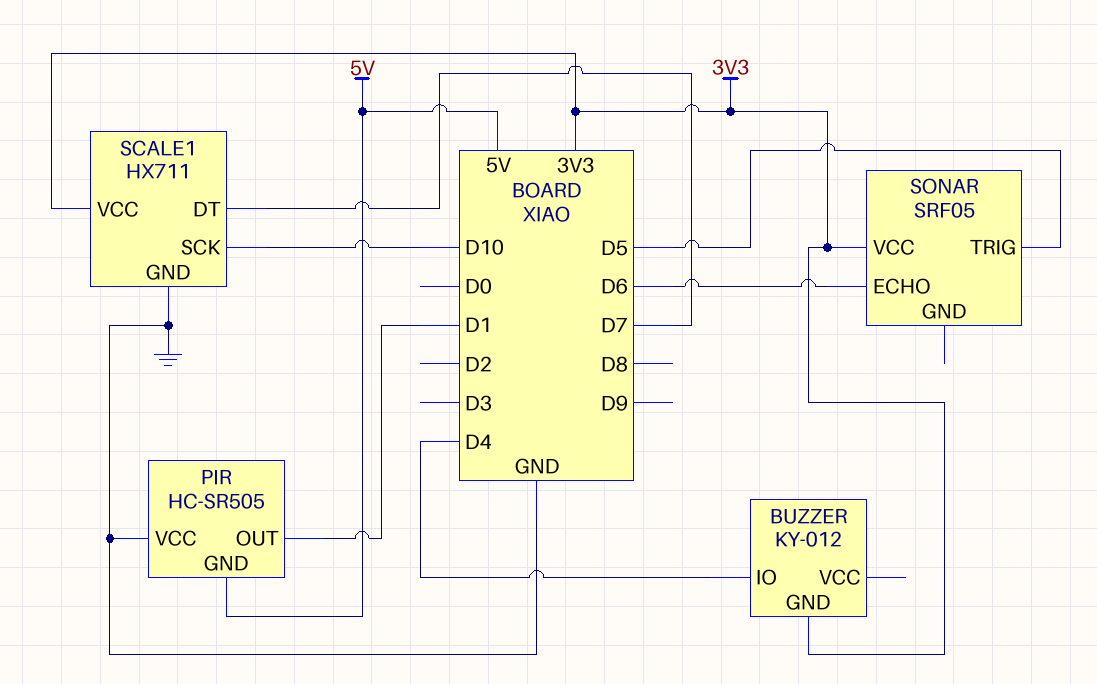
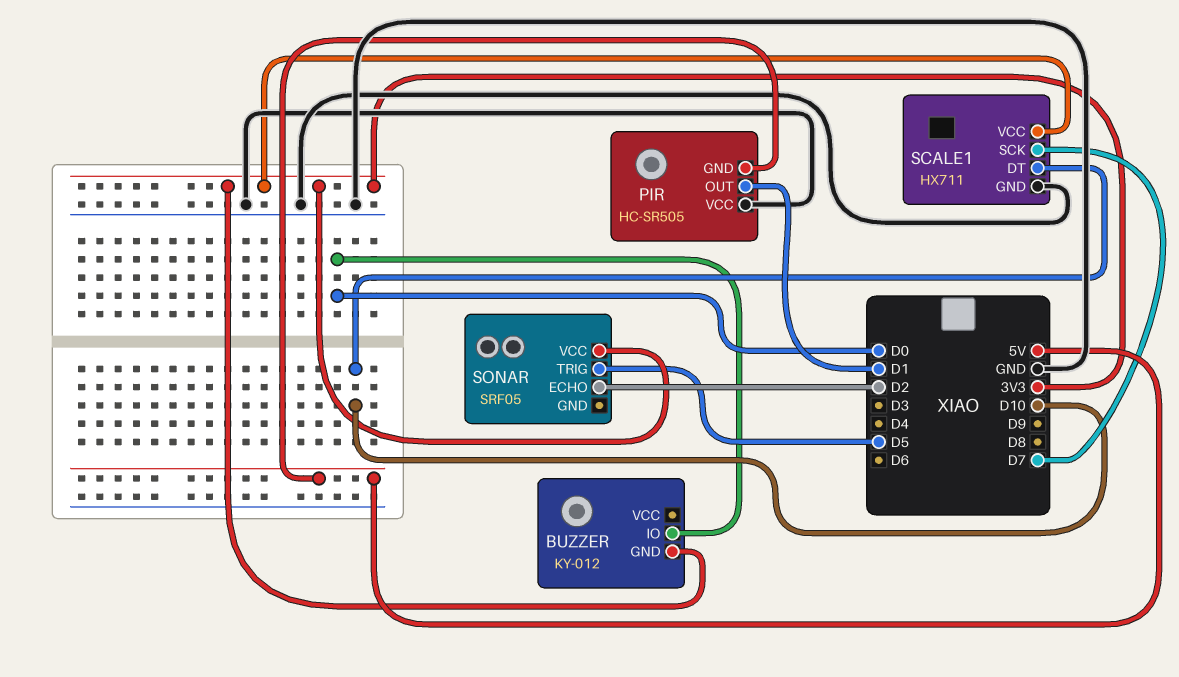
BUZZER pin IO: D4 -> D0
SCALE1 pin DT: D7 -> D10
SCALE1 pin SCK: D10 -> D7
SONAR pin ECHO: D6 -> D2

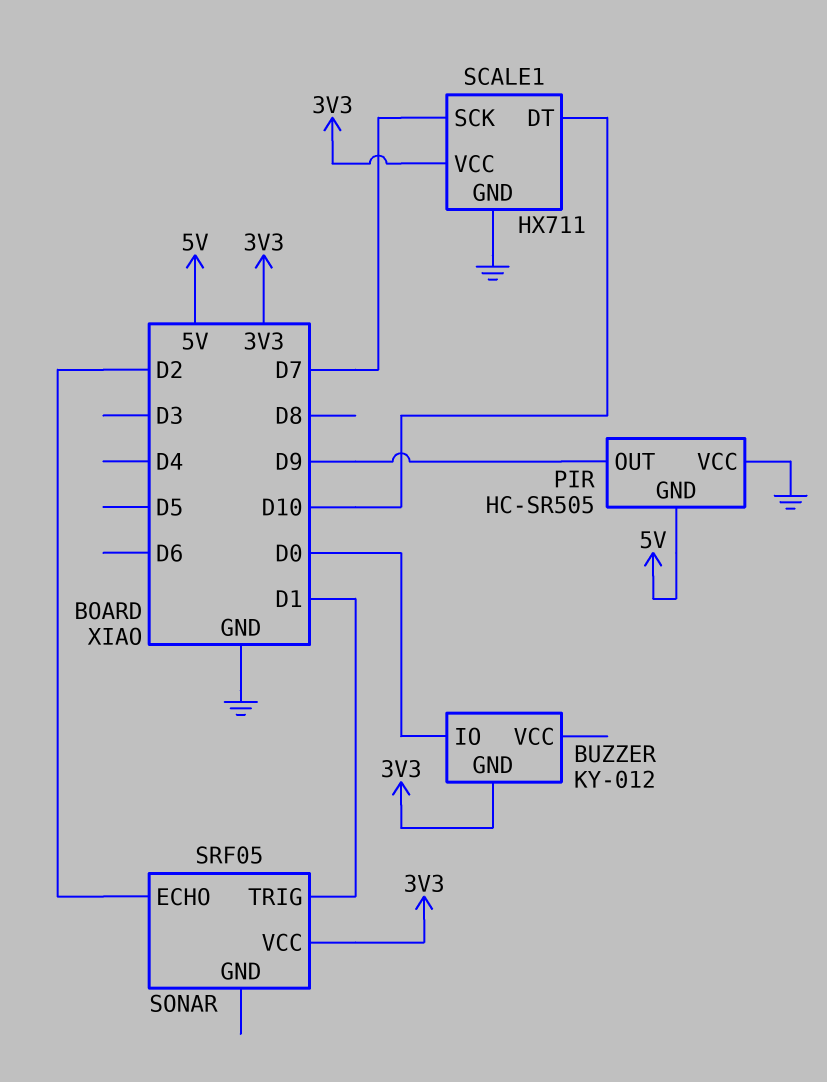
PIR pin OUT: D1 -> D9
SONAR pin TRIG: D5 -> D1

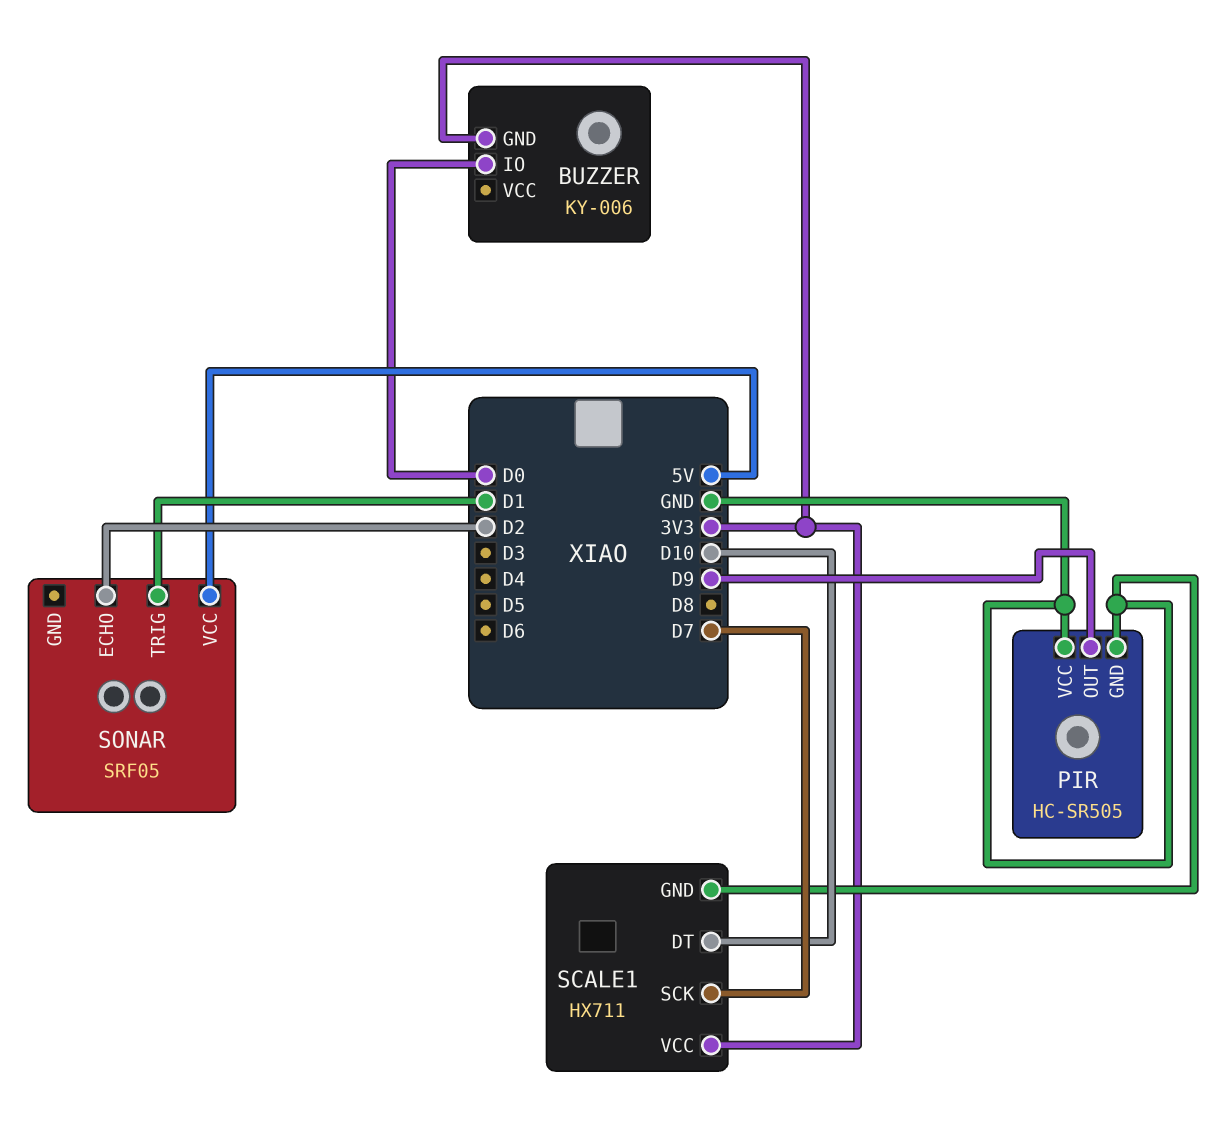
BUZZER: KY-012 -> KY-006
PIR pin GND: 5V -> GND
SONAR pin VCC: 3V3 -> 5V

